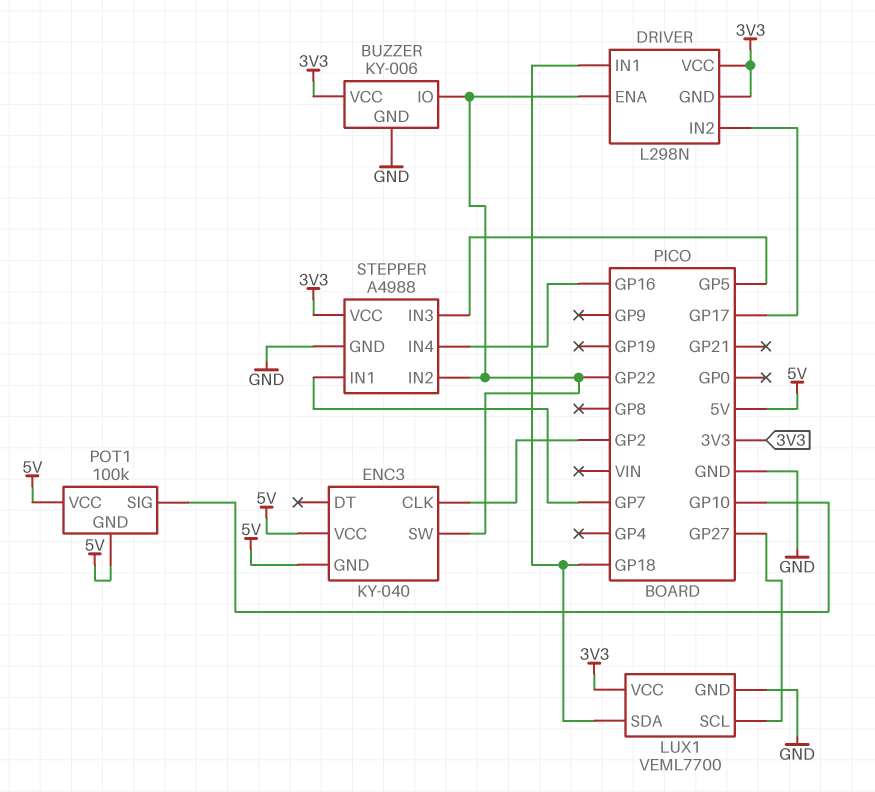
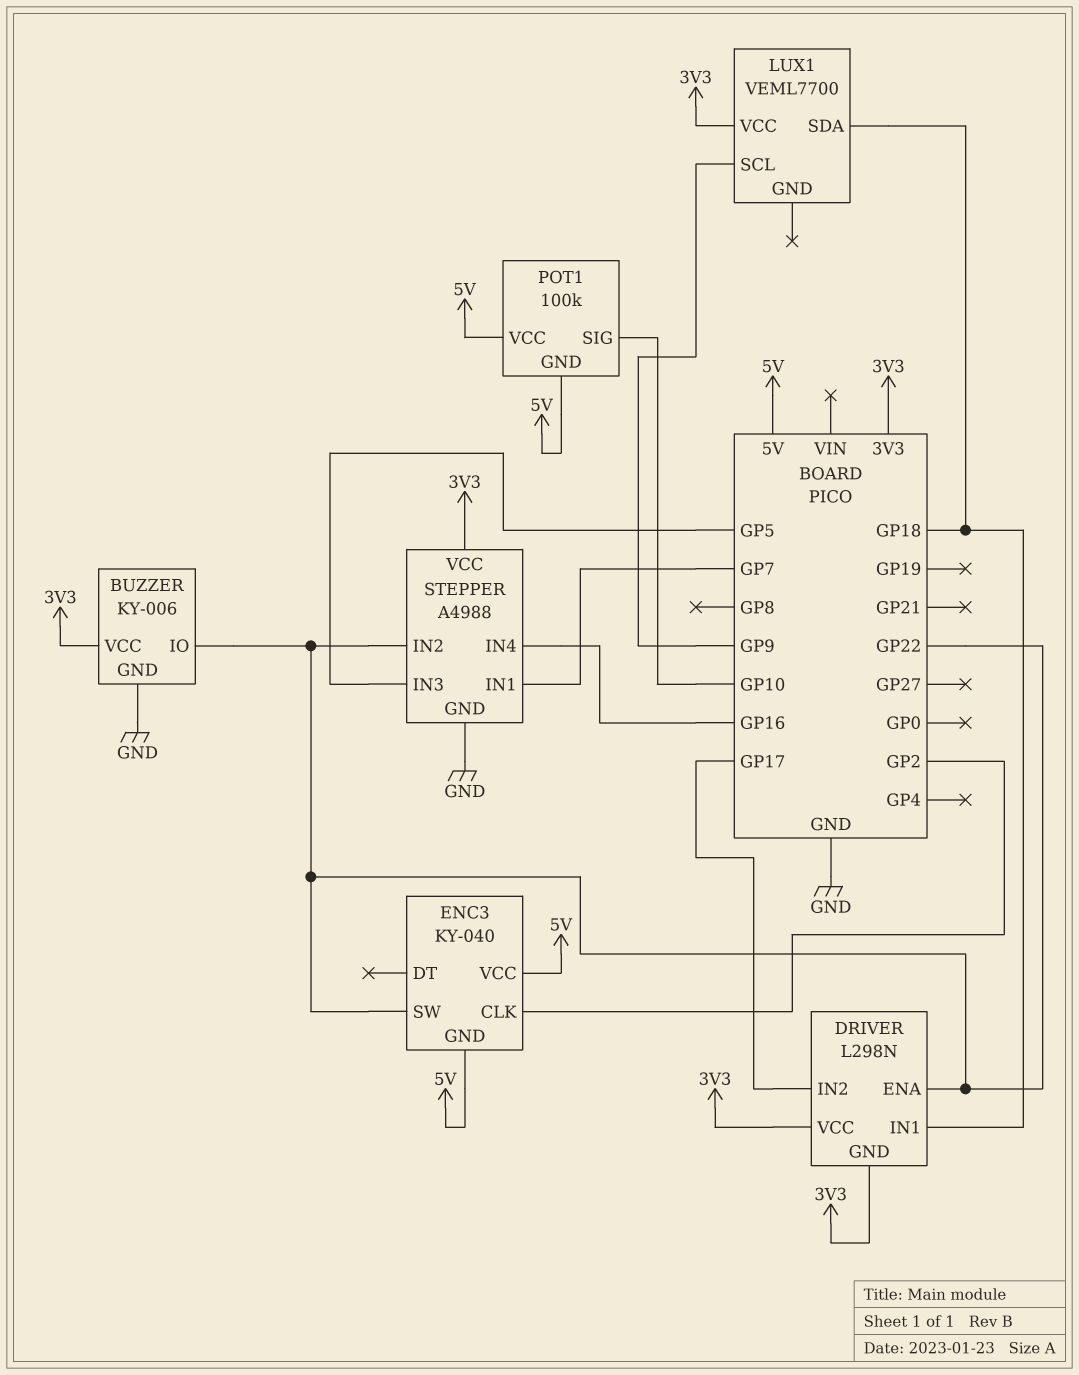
LUX1 pin GND: GND -> none
LUX1 pin SCL: GP27 -> GP9

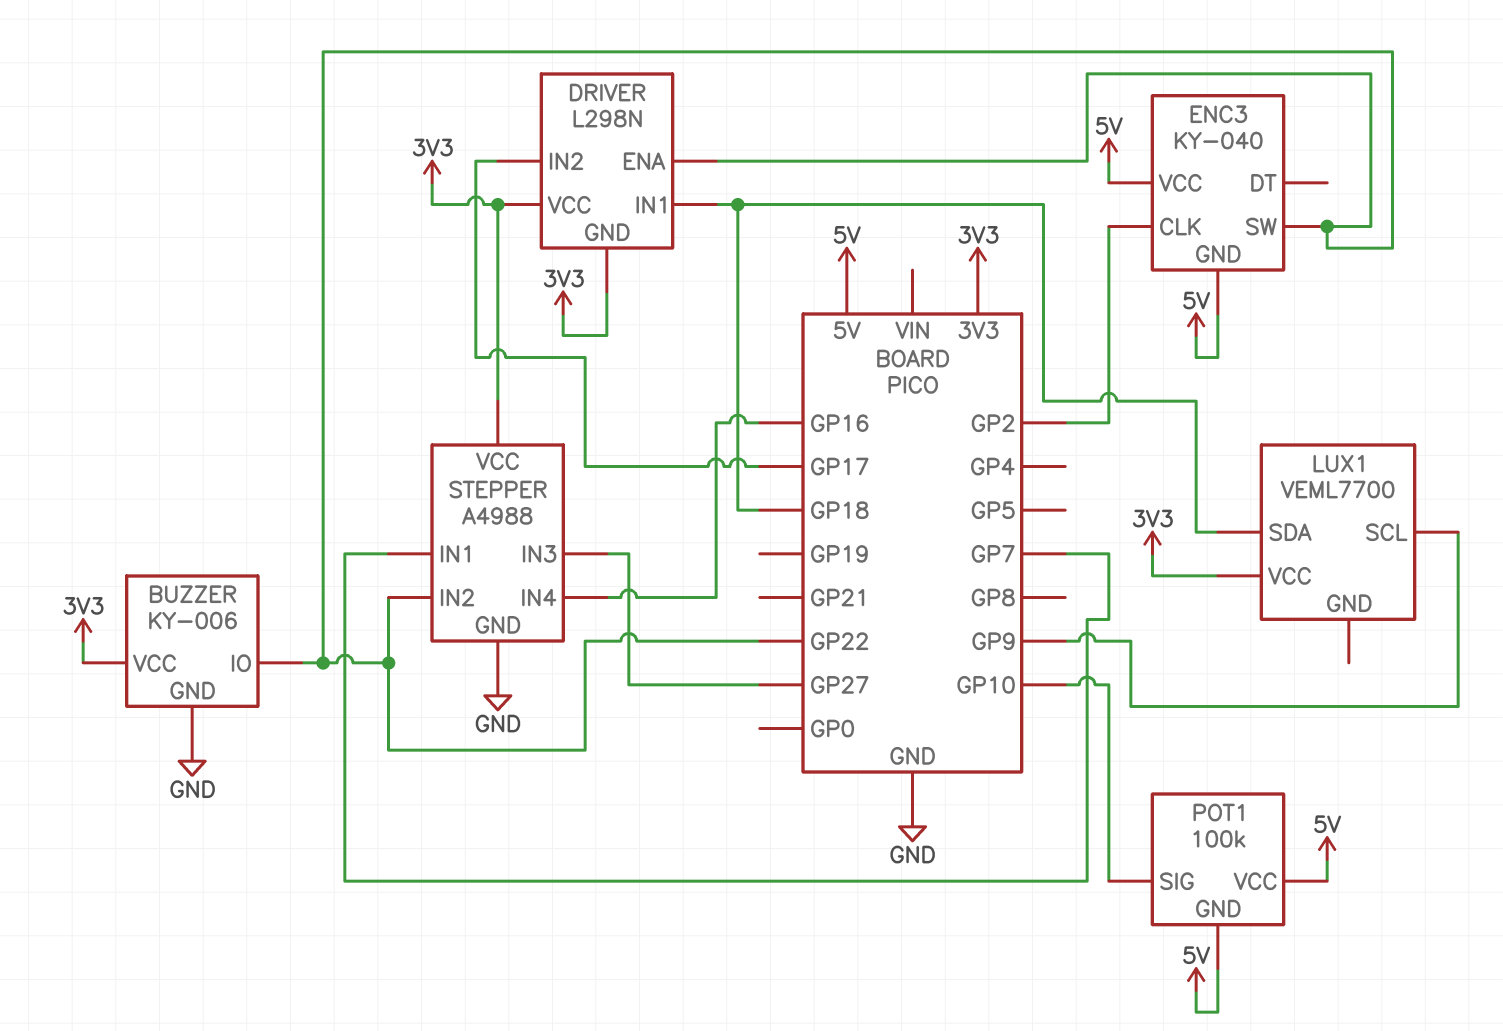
STEPPER pin IN3: GP5 -> GP27

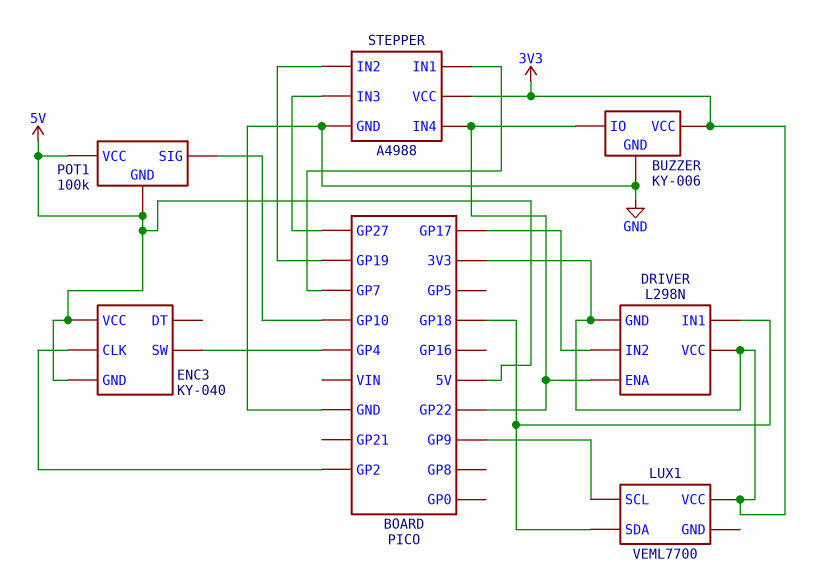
ENC3 pin SW: GP22 -> GP4
STEPPER pin IN2: GP22 -> GP19
STEPPER pin IN4: GP16 -> GP22

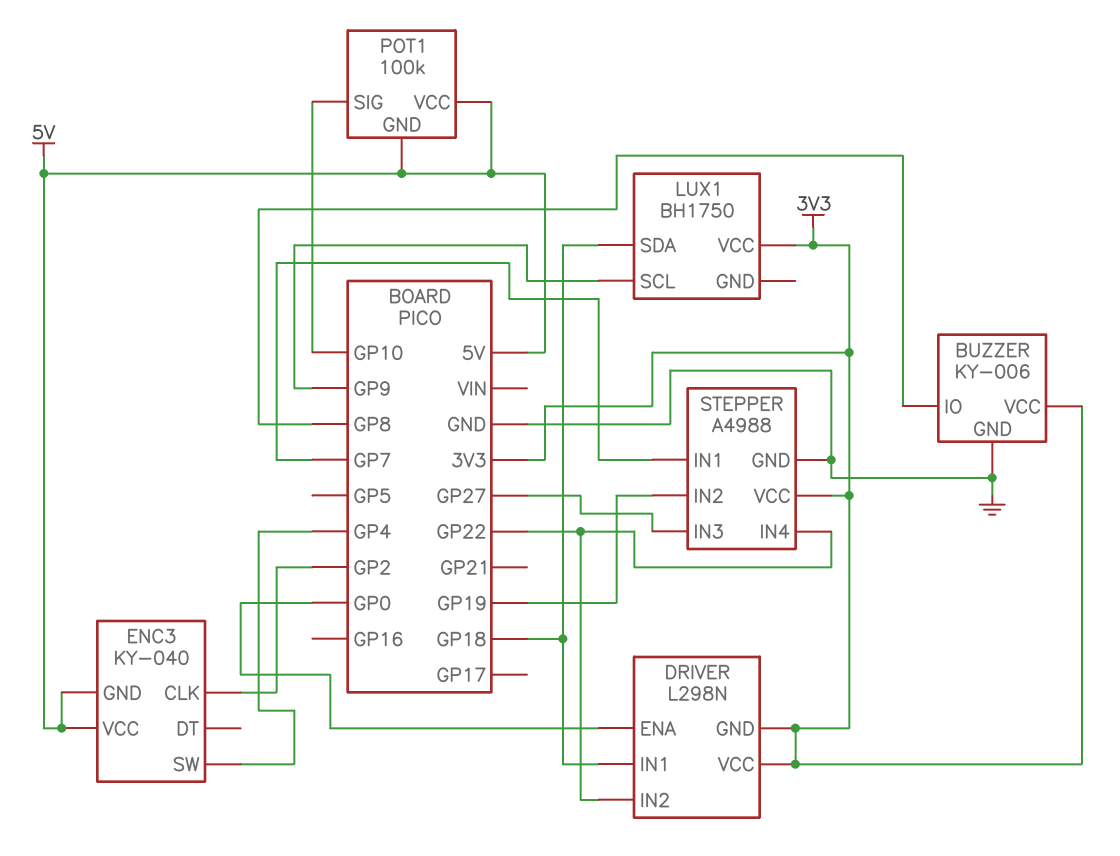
BUZZER pin IO: GP22 -> GP8
DRIVER pin ENA: GP22 -> GP0
DRIVER pin IN2: GP17 -> GP22
LUX1: VEML7700 -> BH1750

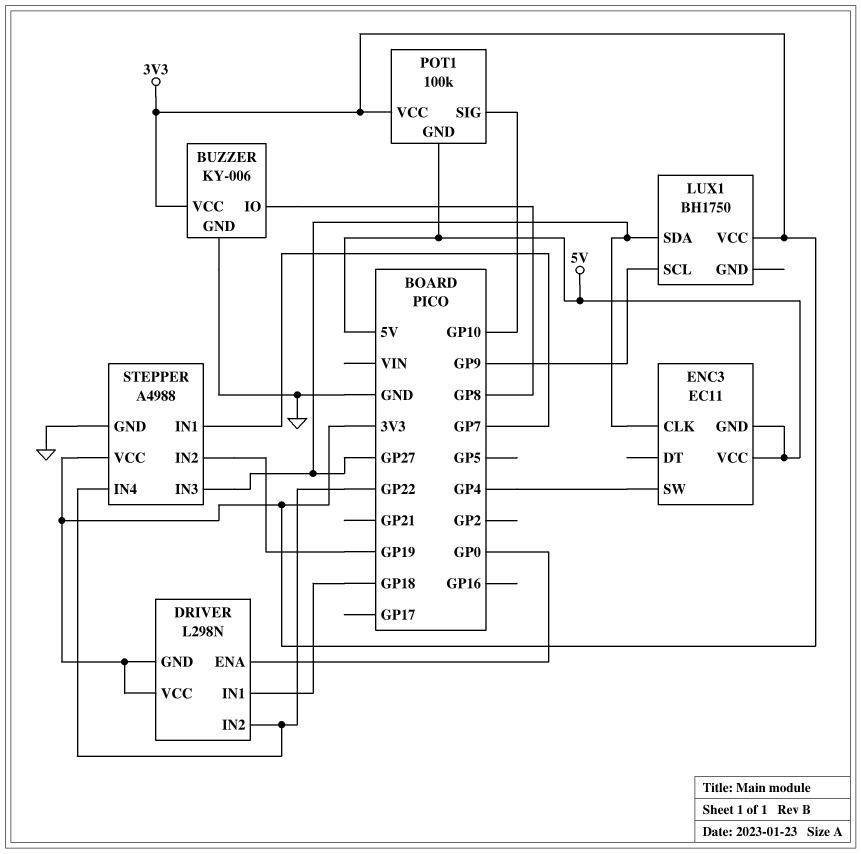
ENC3: KY-040 -> EC11
ENC3 pin CLK: GP2 -> GP27
LUX1 pin SDA: GP18 -> GP27
POT1 pin VCC: 5V -> 3V3

